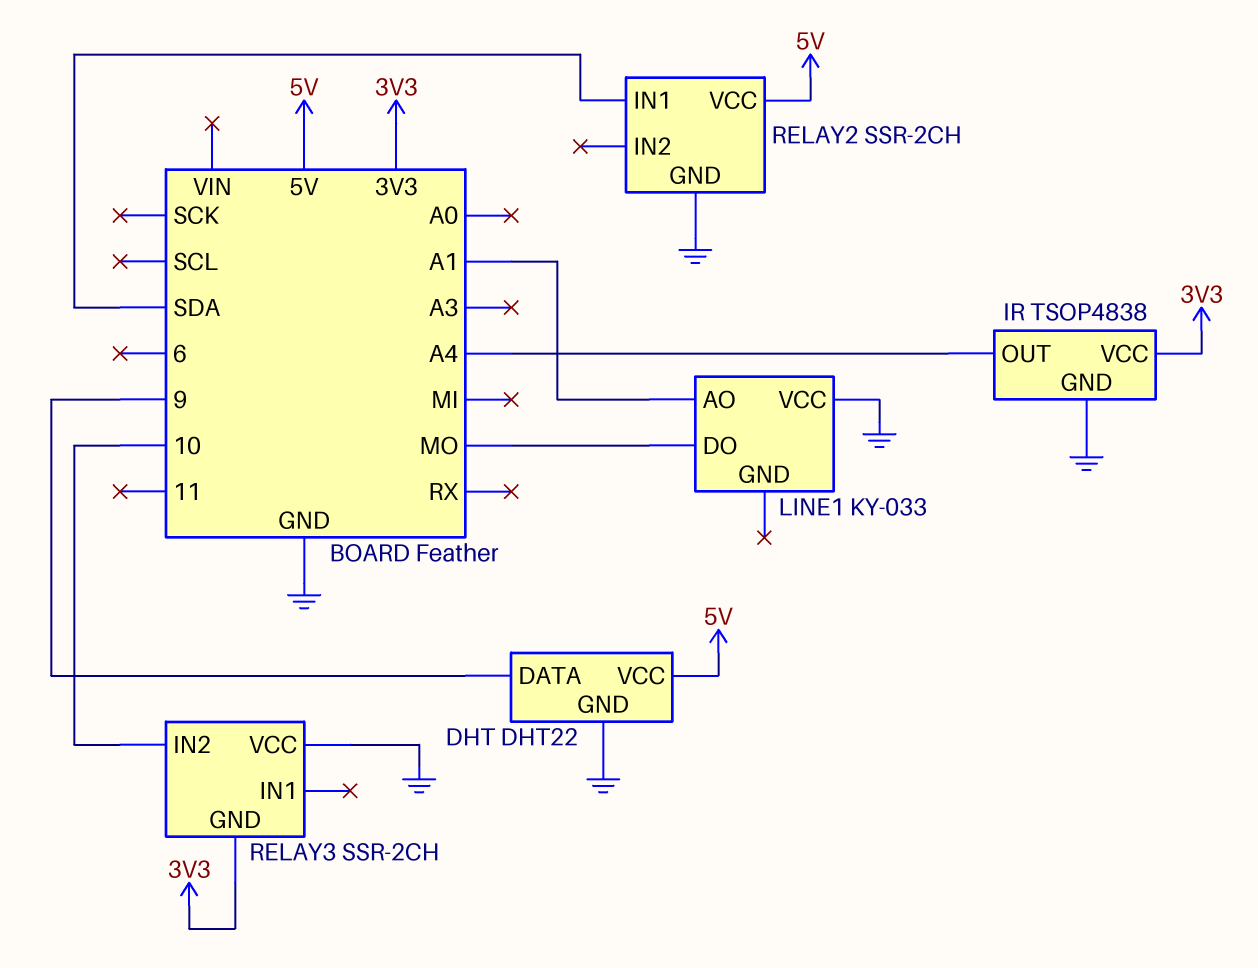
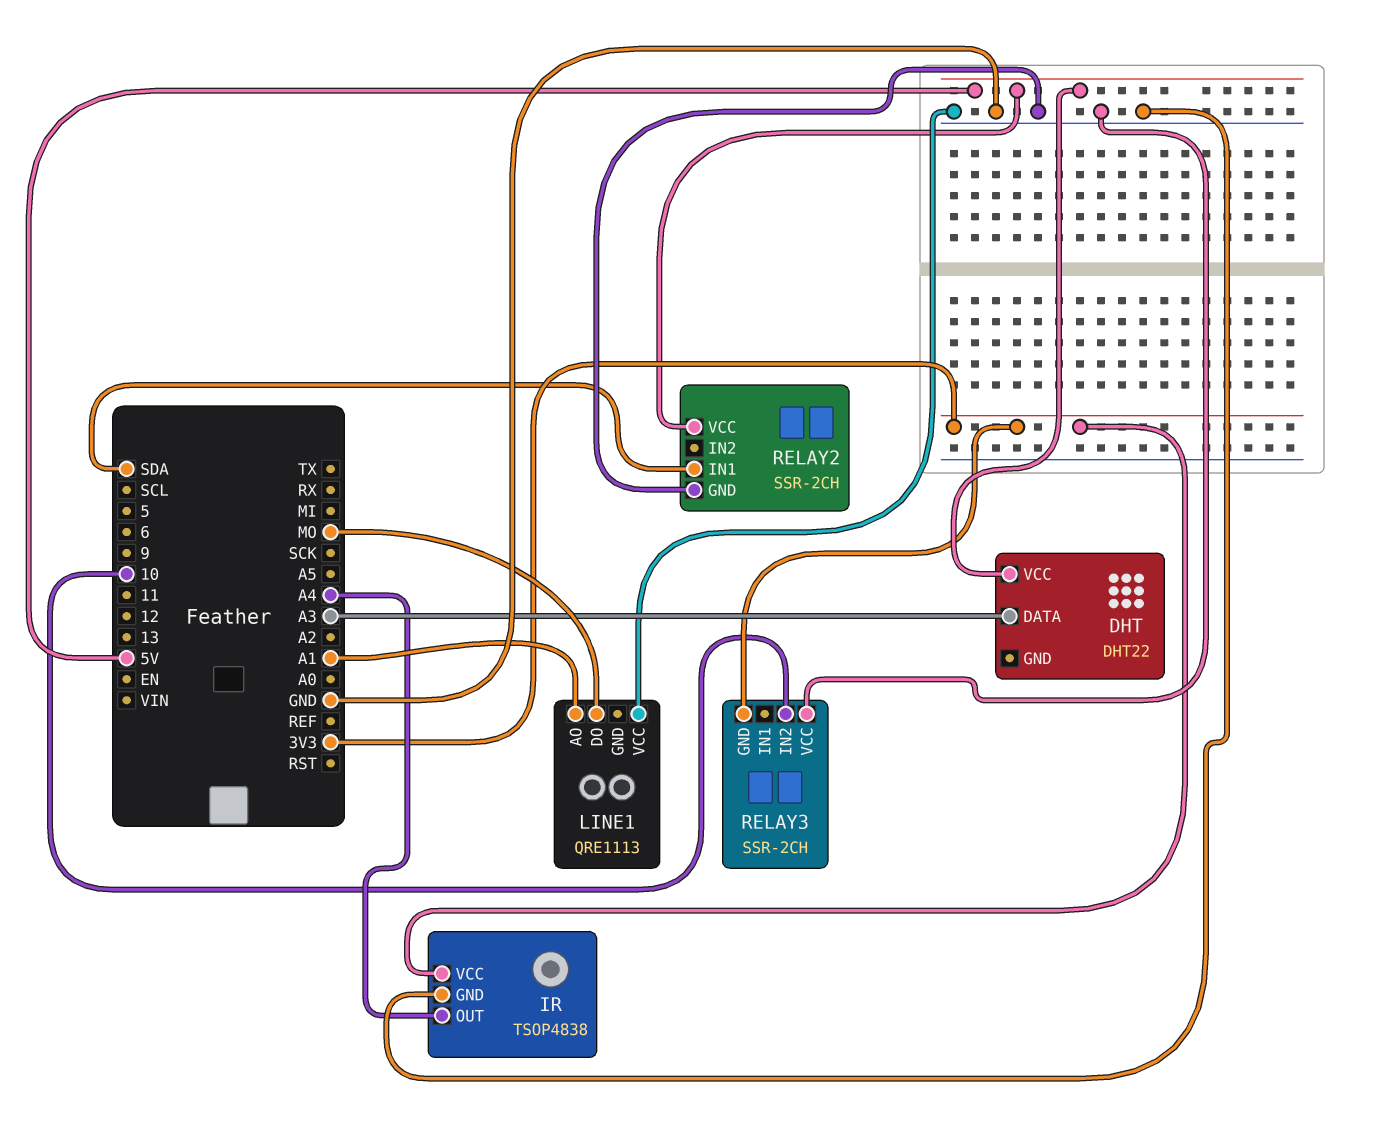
DHT pin DATA: 9 -> A3
DHT pin GND: GND -> none
LINE1: KY-033 -> QRE1113

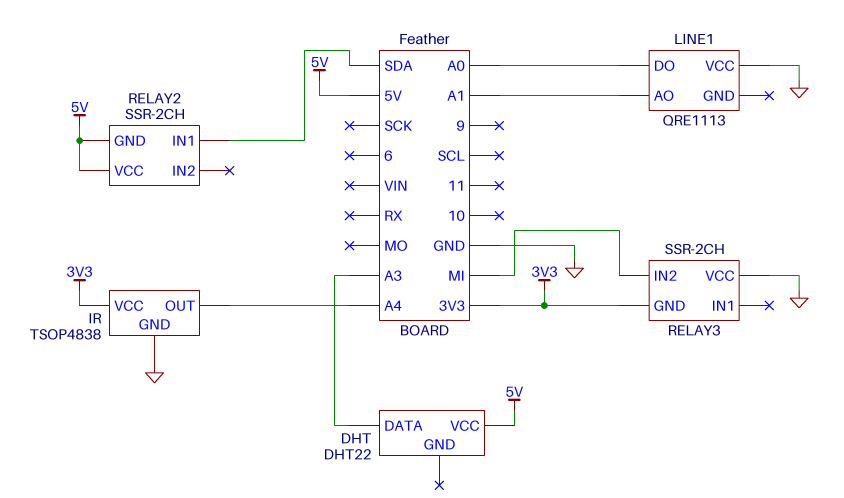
LINE1 pin DO: MO -> A0
RELAY2 pin GND: GND -> 5V
RELAY3 pin IN2: 10 -> MI

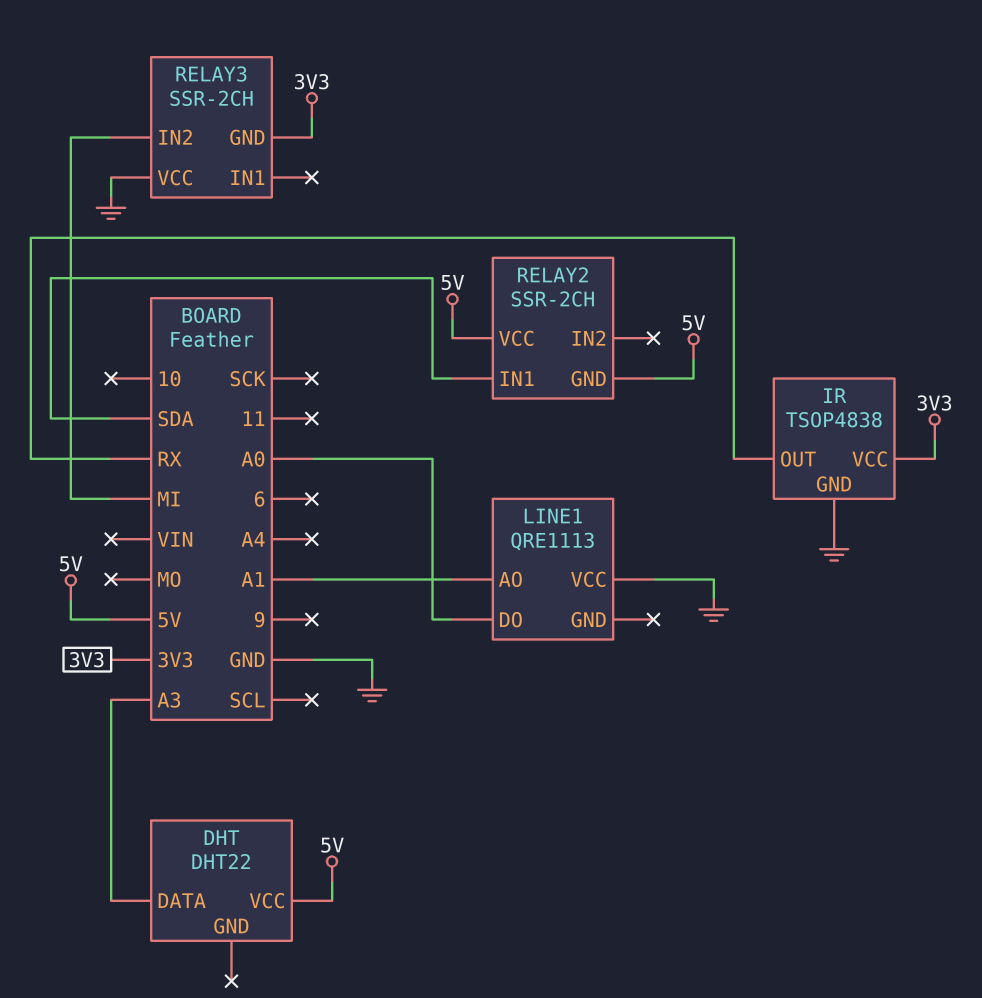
IR pin OUT: A4 -> RX

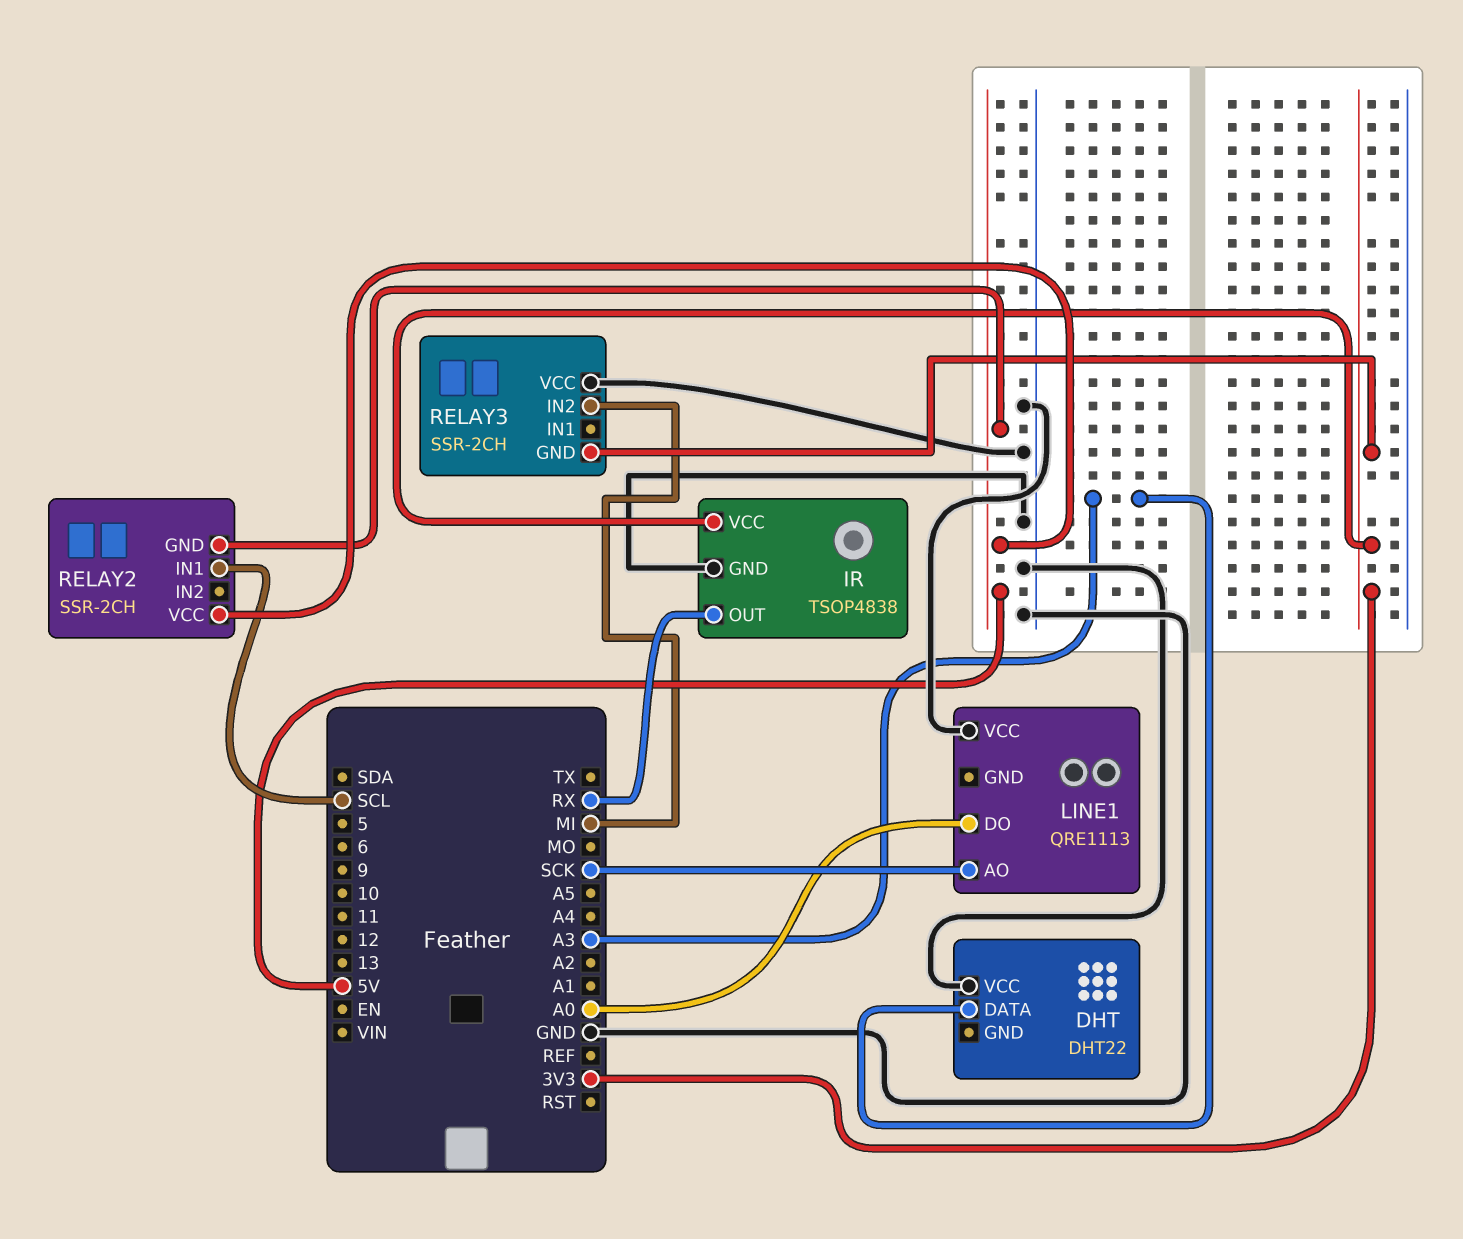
DHT pin VCC: 5V -> GND
LINE1 pin AO: A1 -> SCK
RELAY2 pin IN1: SDA -> SCL

